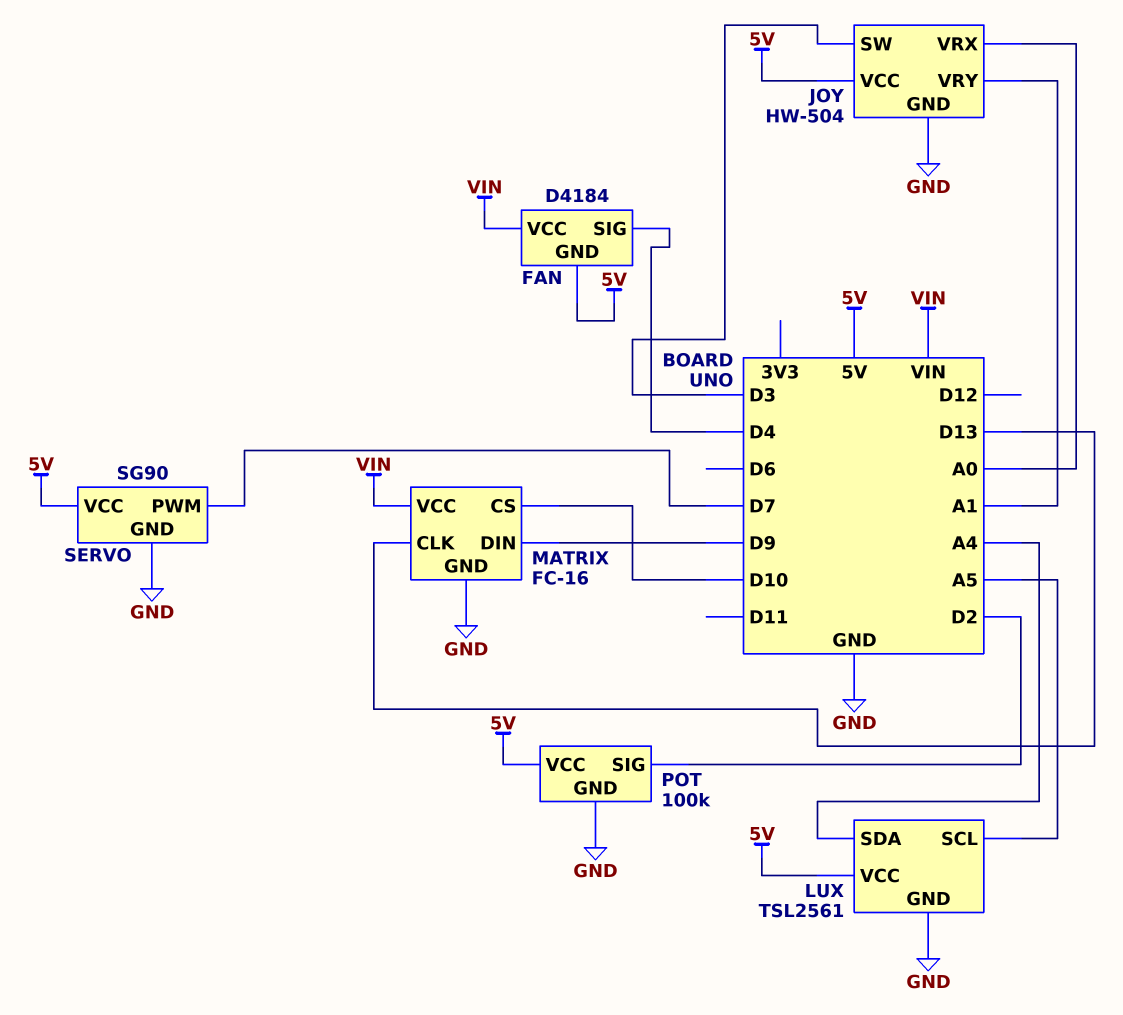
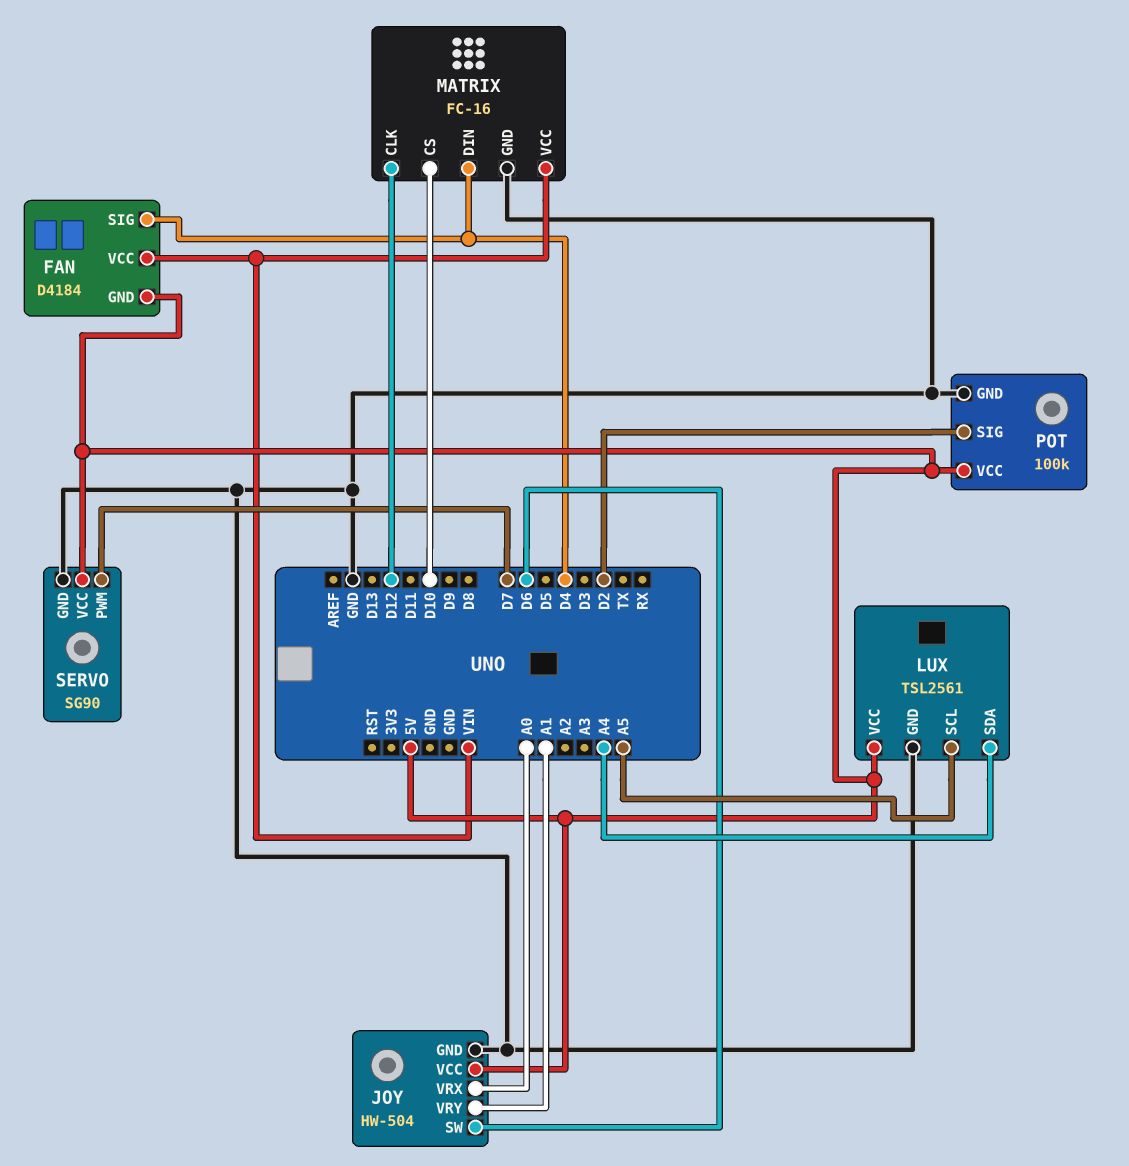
JOY pin SW: D3 -> D6
MATRIX pin CLK: D13 -> D12
MATRIX pin DIN: D9 -> D4

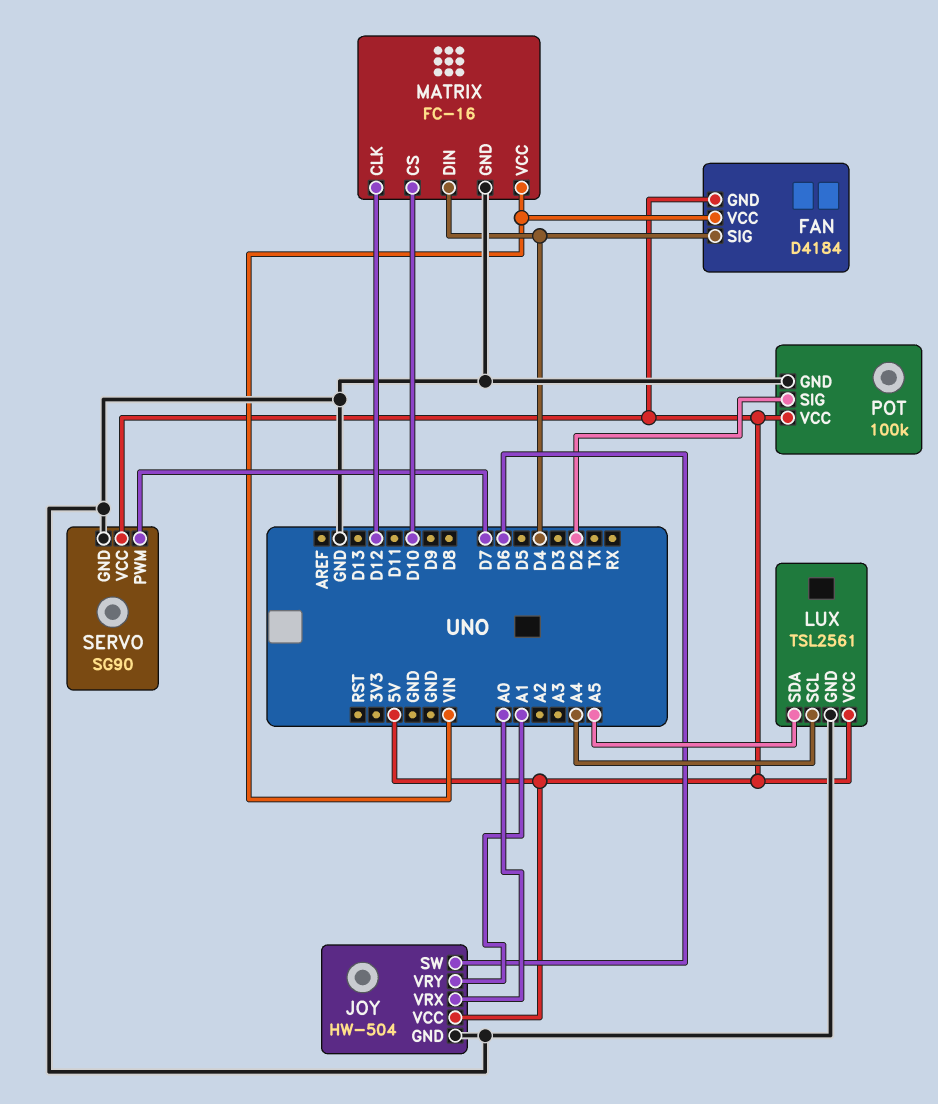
LUX pin SCL: A5 -> A4
LUX pin SDA: A4 -> A5

